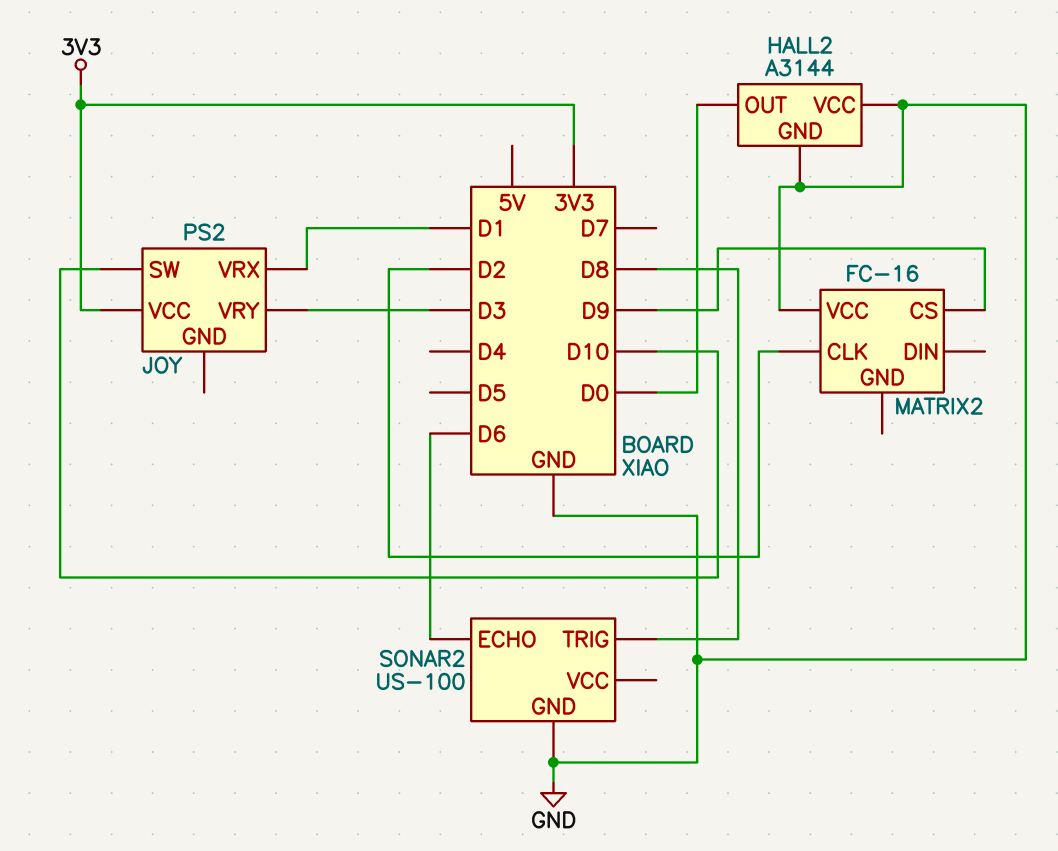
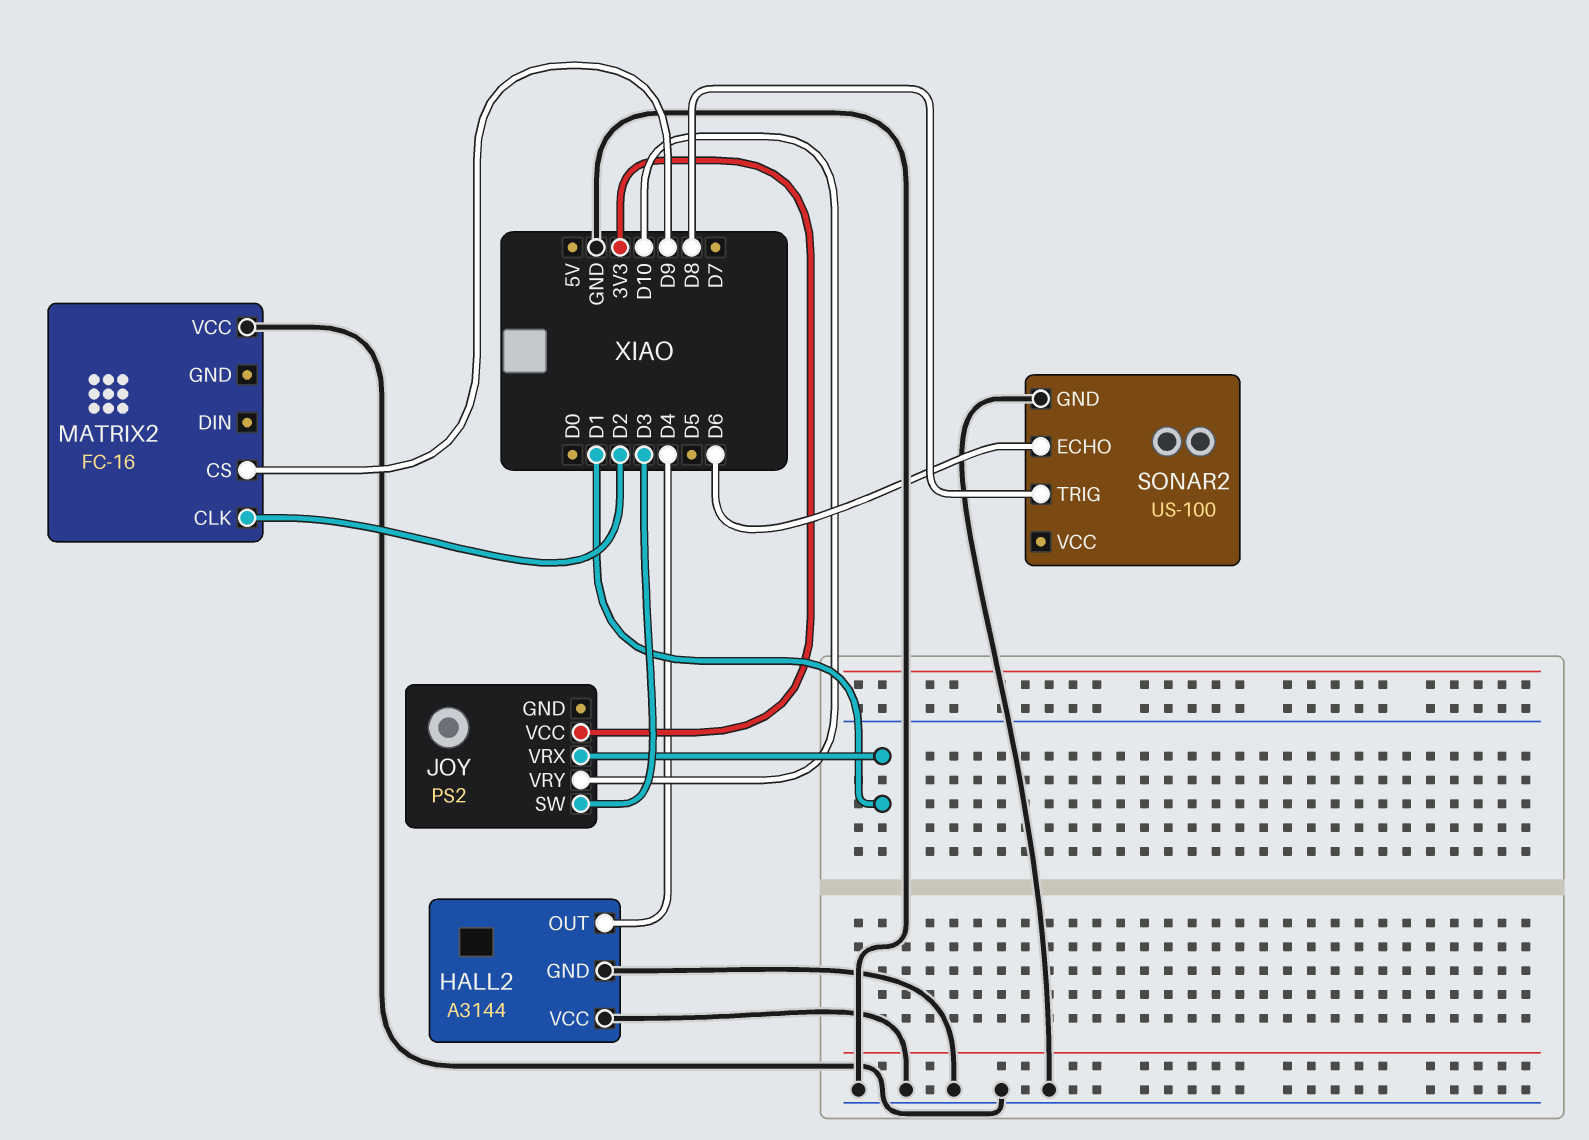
HALL2 pin OUT: D0 -> D4
JOY pin SW: D10 -> D3
JOY pin VRY: D3 -> D10

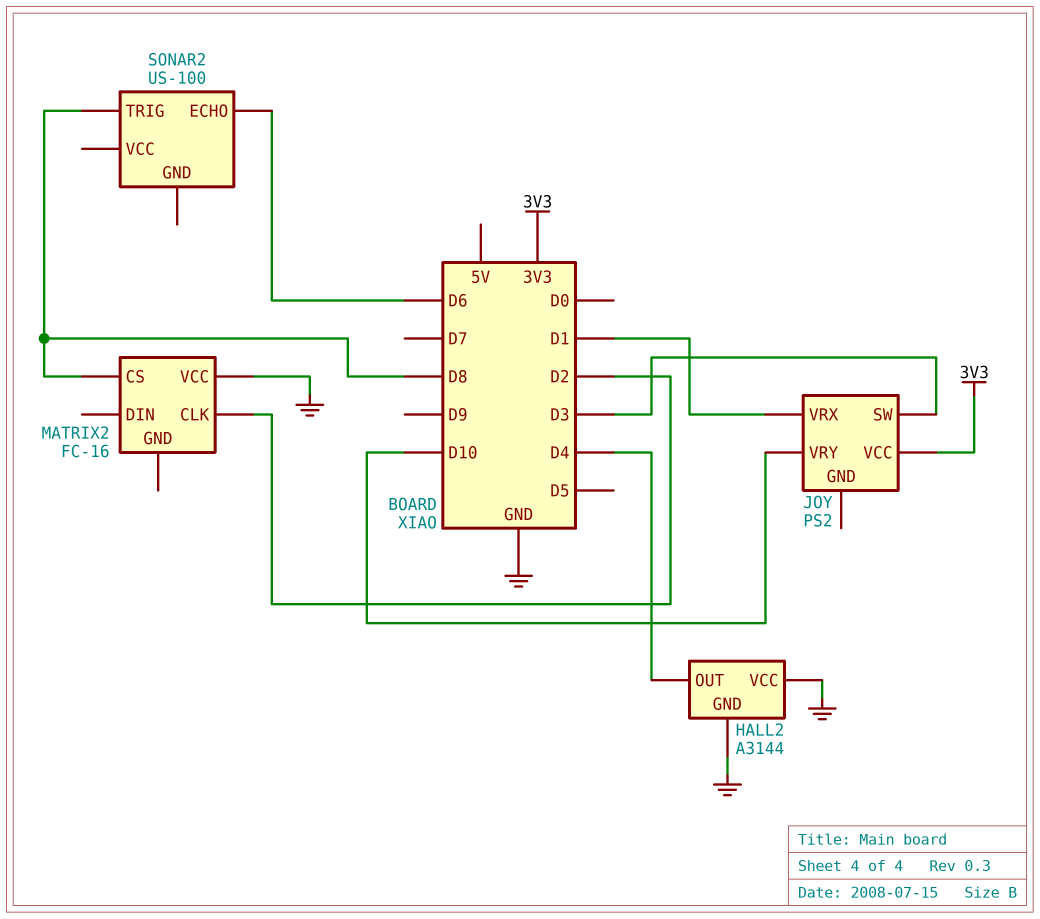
MATRIX2 pin CS: D9 -> D8
SONAR2 pin GND: GND -> none

